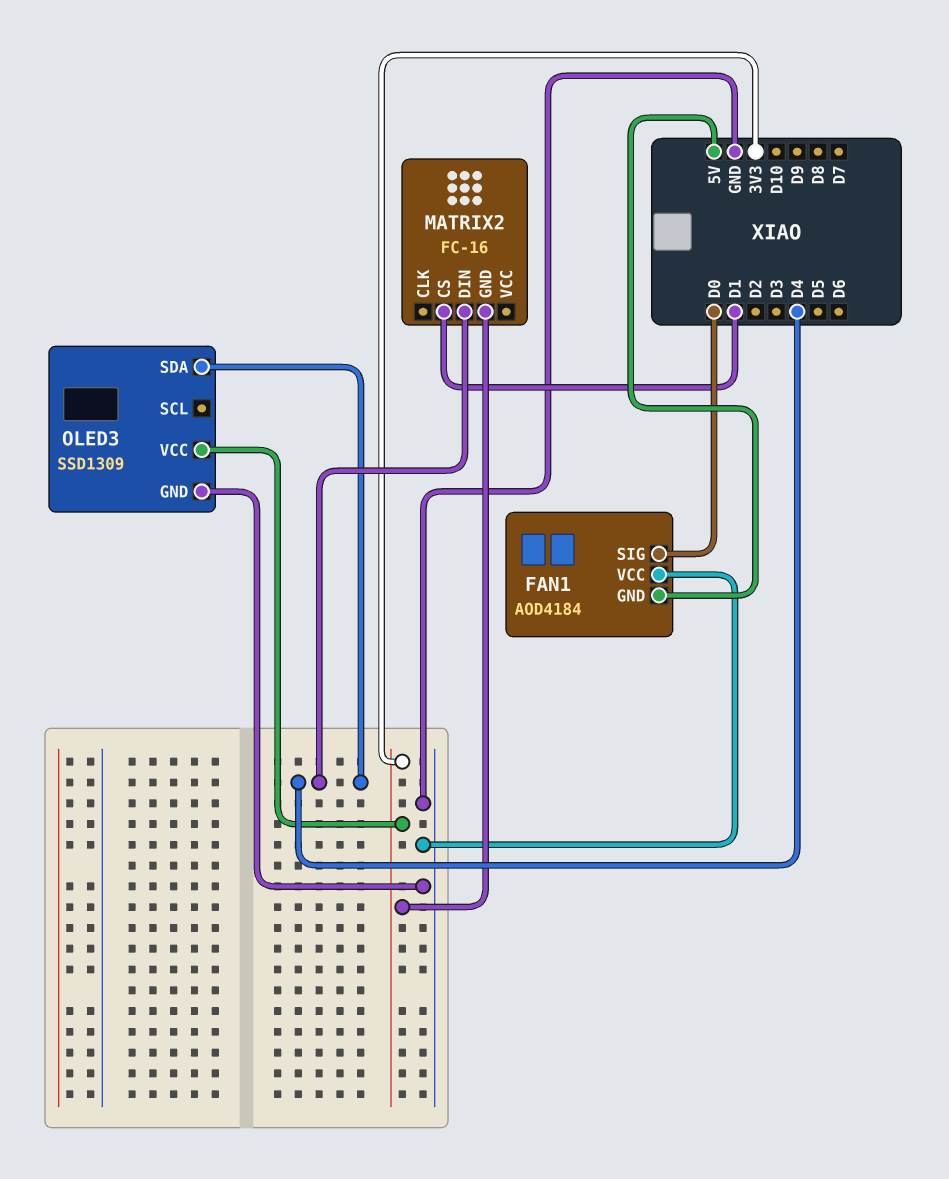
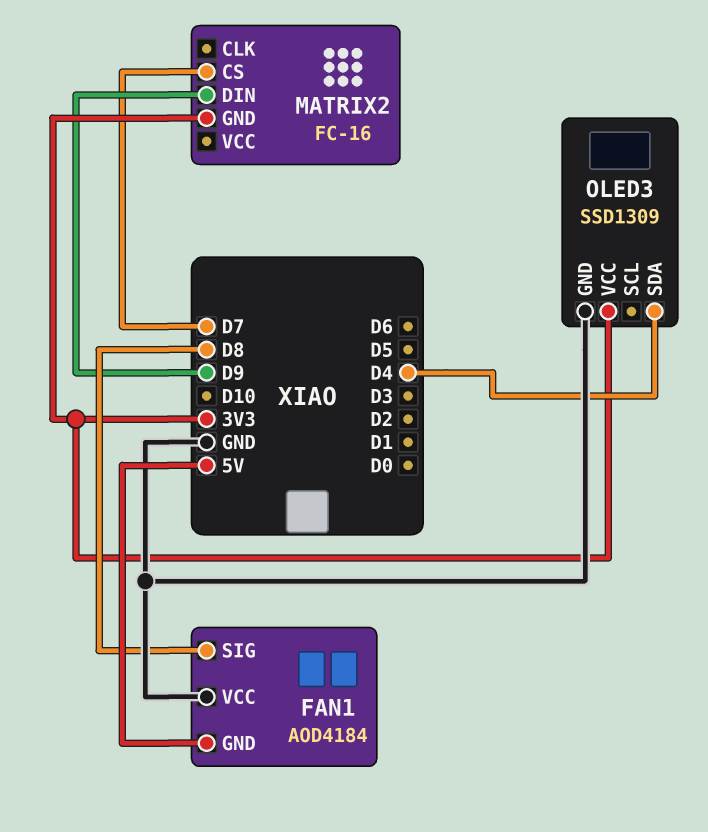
FAN1 pin SIG: D0 -> D8
MATRIX2 pin CS: D1 -> D7
MATRIX2 pin DIN: D4 -> D9

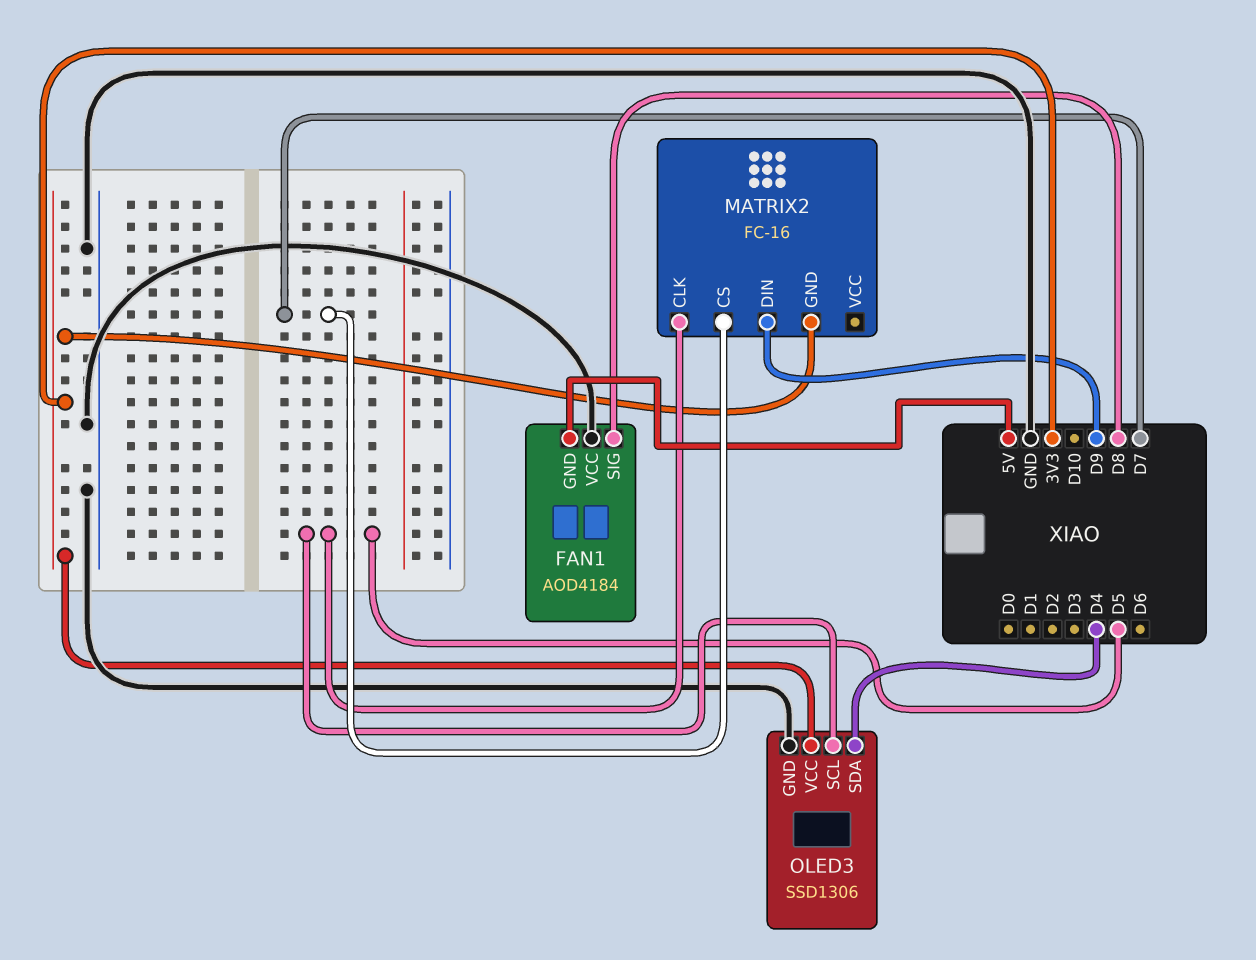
MATRIX2 pin CLK: none -> D5
OLED3: SSD1309 -> SSD1306
OLED3 pin SCL: none -> D5

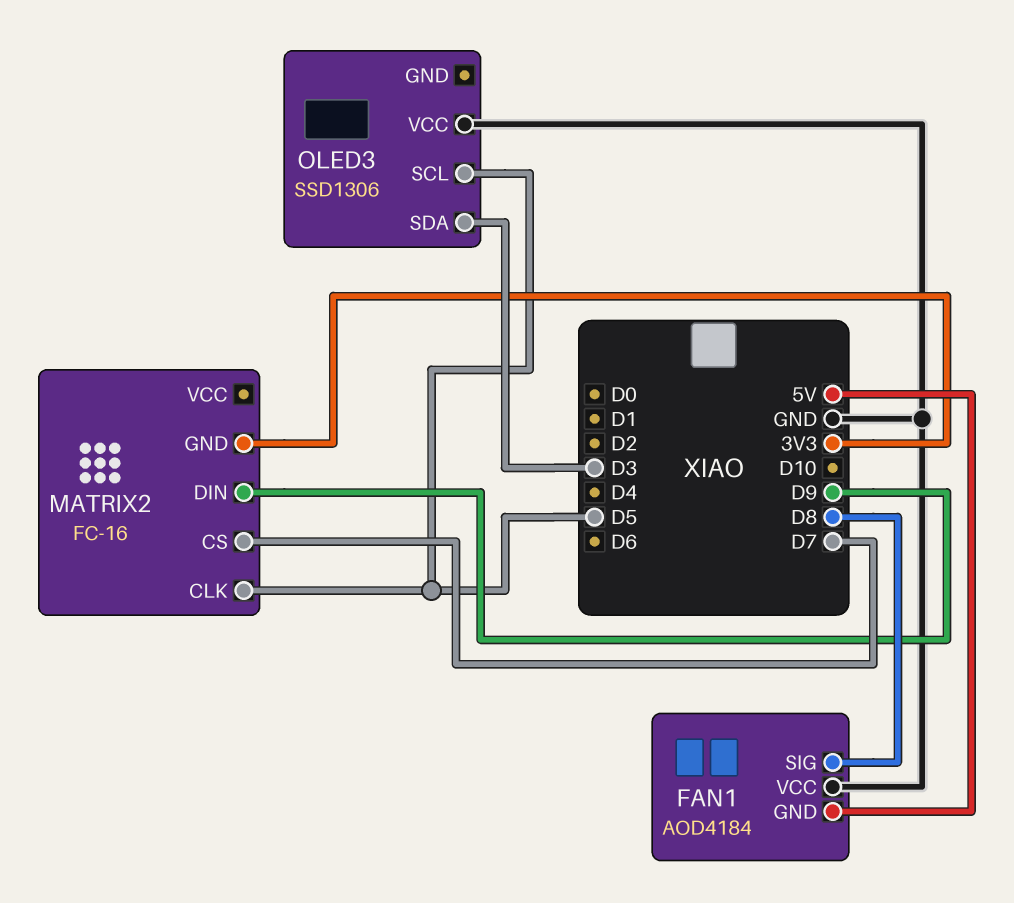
OLED3 pin GND: GND -> none
OLED3 pin SDA: D4 -> D3
OLED3 pin VCC: 3V3 -> GND

